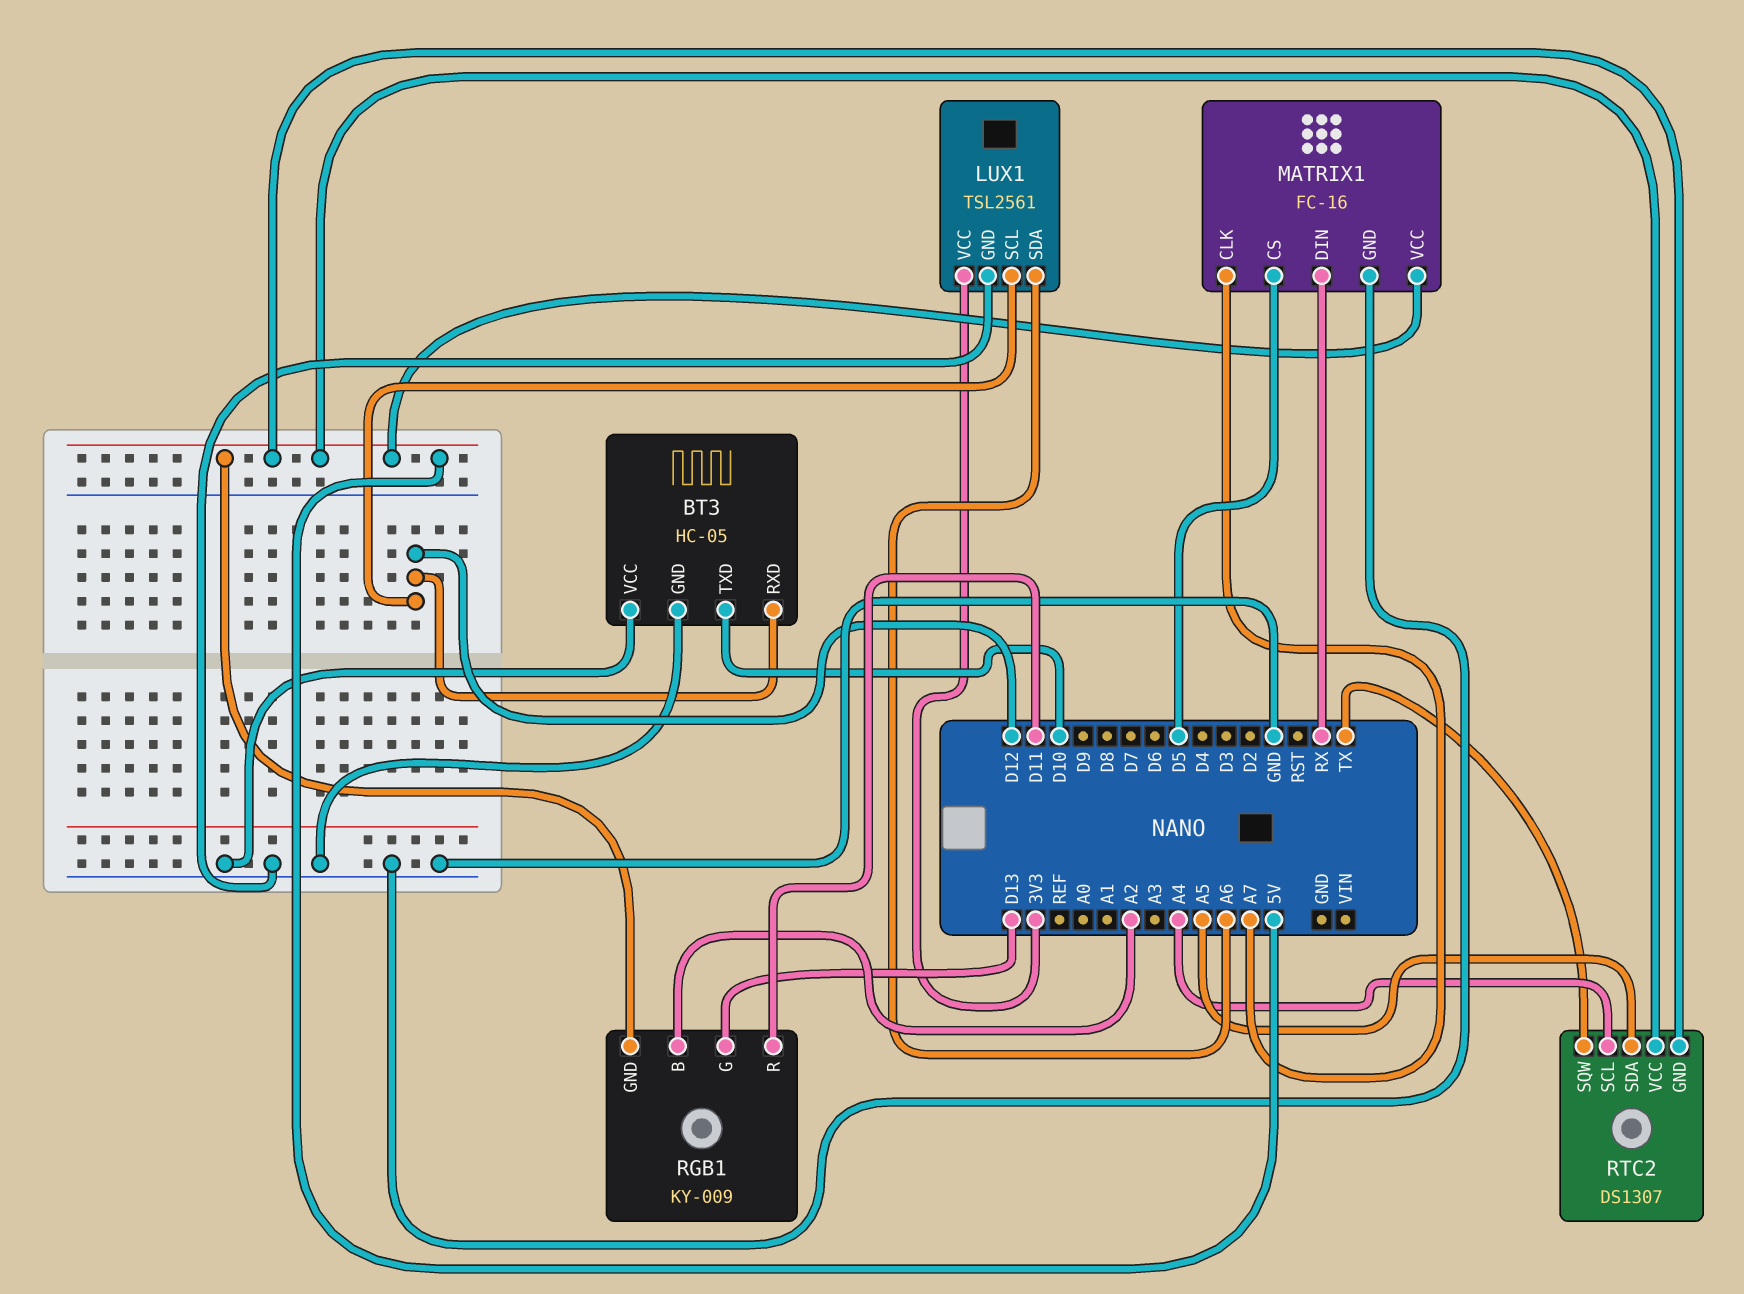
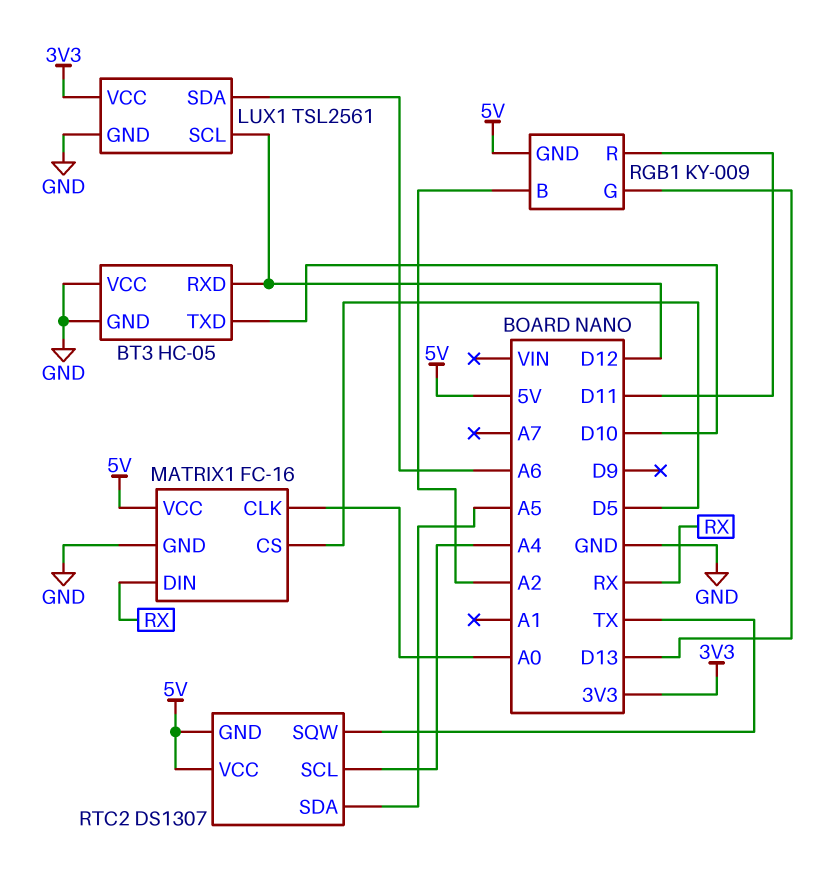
MATRIX1 pin CLK: A7 -> A0

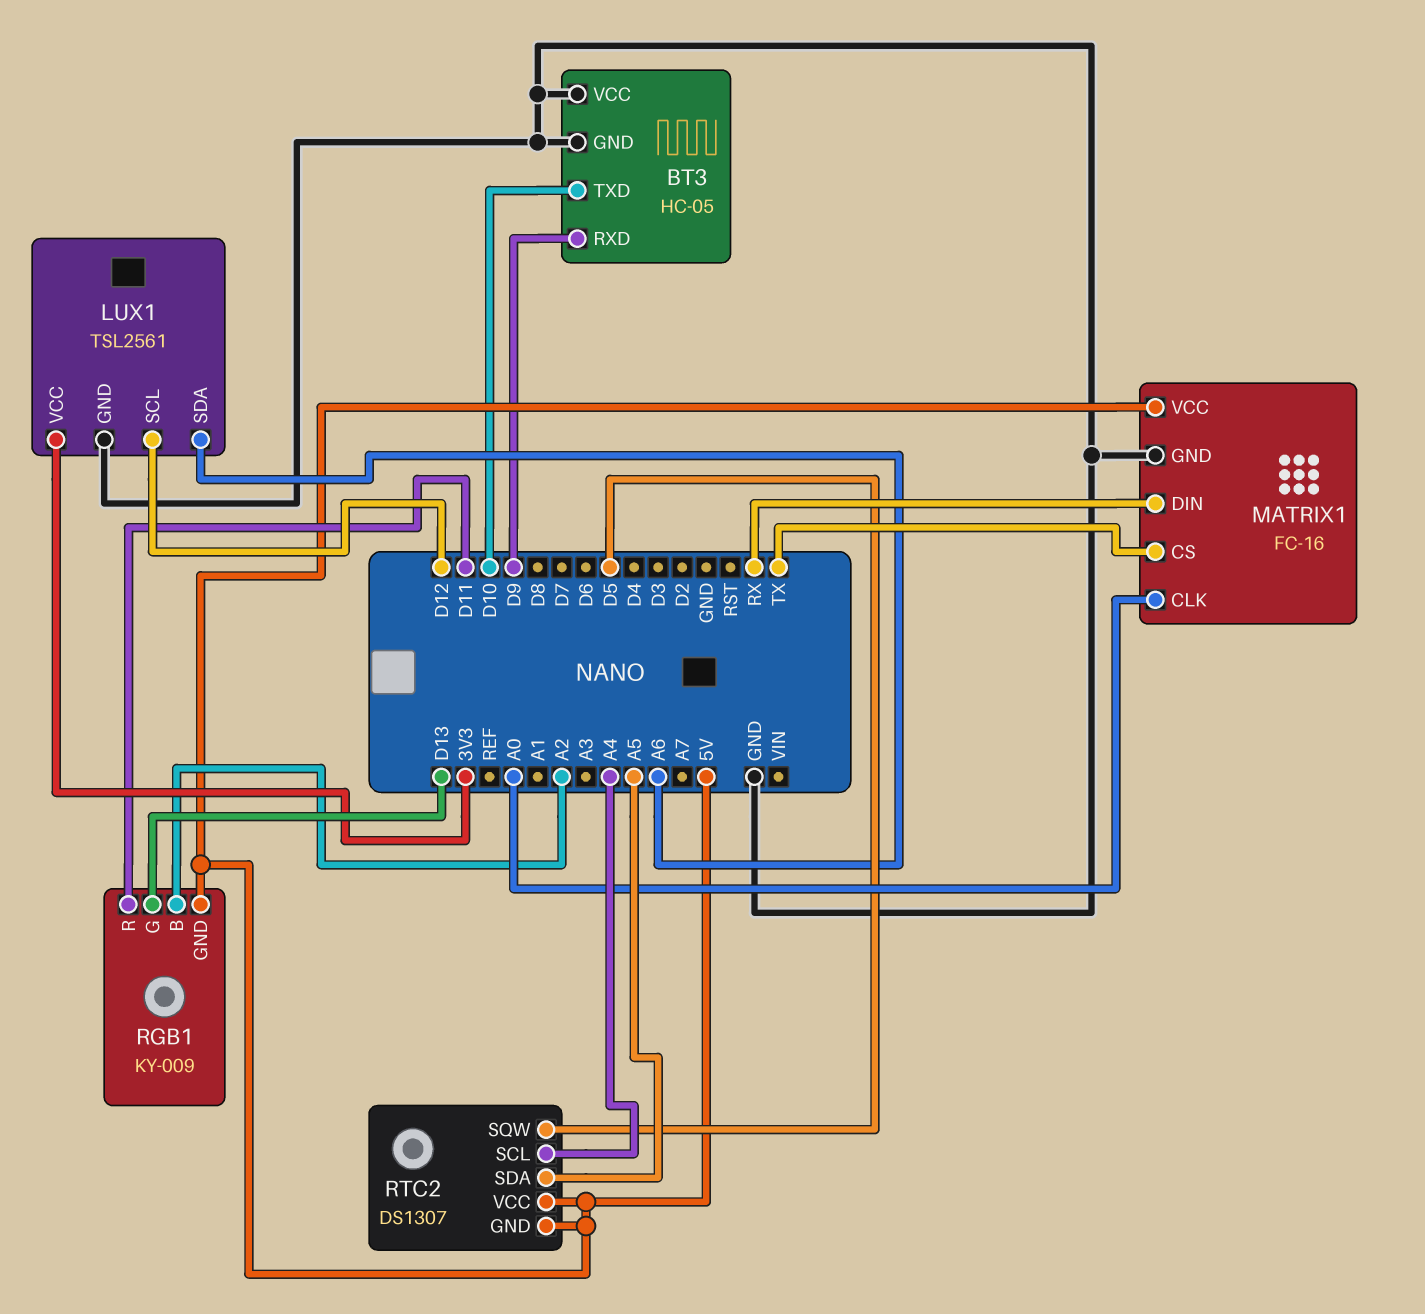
BT3 pin RXD: D12 -> D9
MATRIX1 pin CS: D5 -> TX
RTC2 pin SQW: TX -> D5

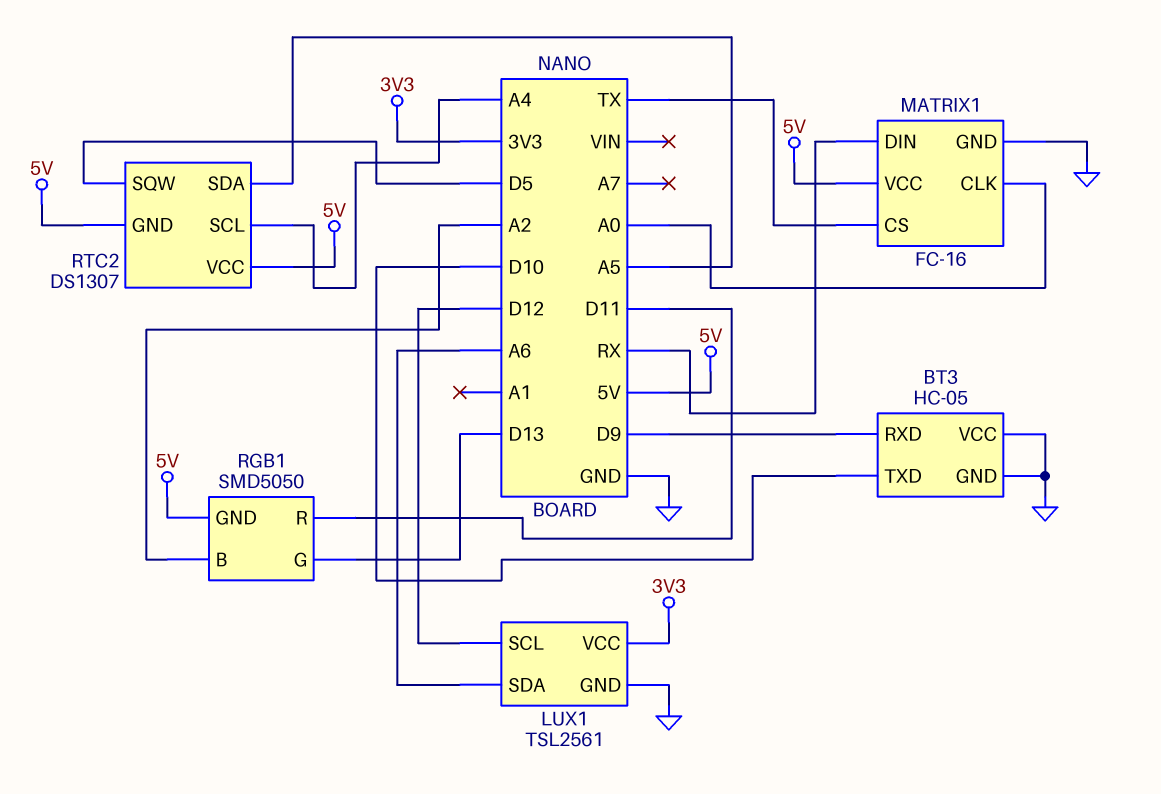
RGB1: KY-009 -> SMD5050

